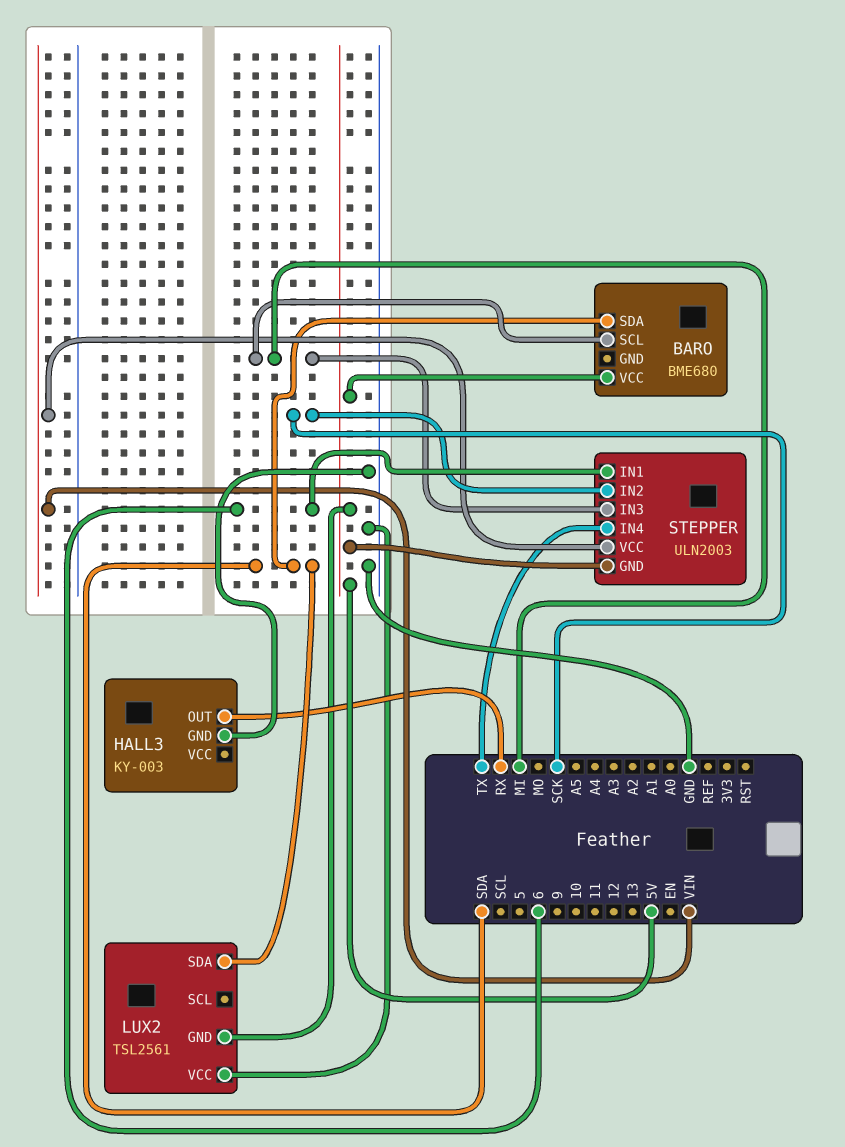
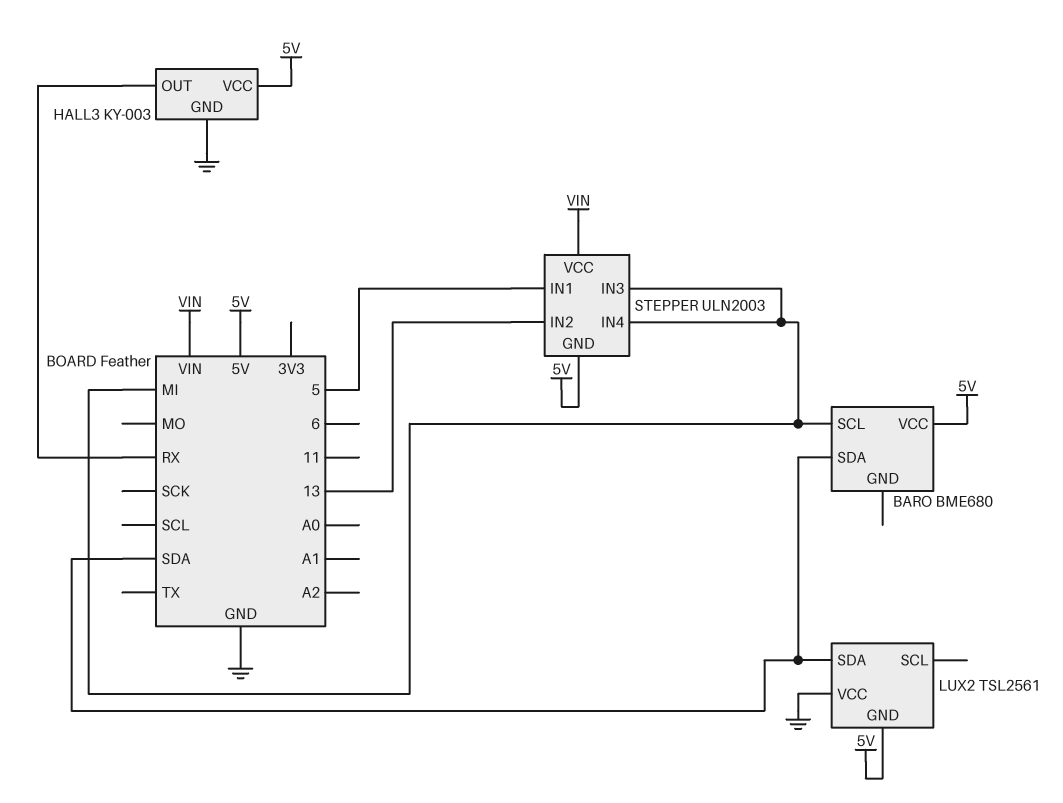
HALL3 pin VCC: none -> 5V
STEPPER pin IN1: 6 -> 5
STEPPER pin IN2: SCK -> 13
STEPPER pin IN4: TX -> MI

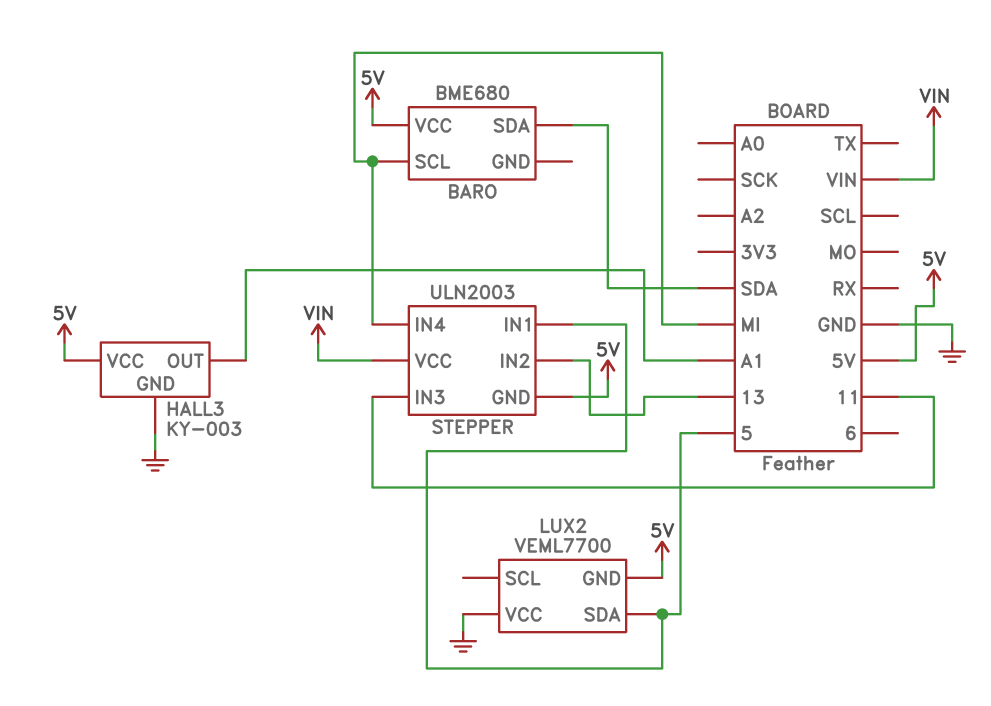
HALL3 pin OUT: RX -> A1
LUX2: TSL2561 -> VEML7700
LUX2 pin SDA: SDA -> 5
STEPPER pin IN3: MI -> 11

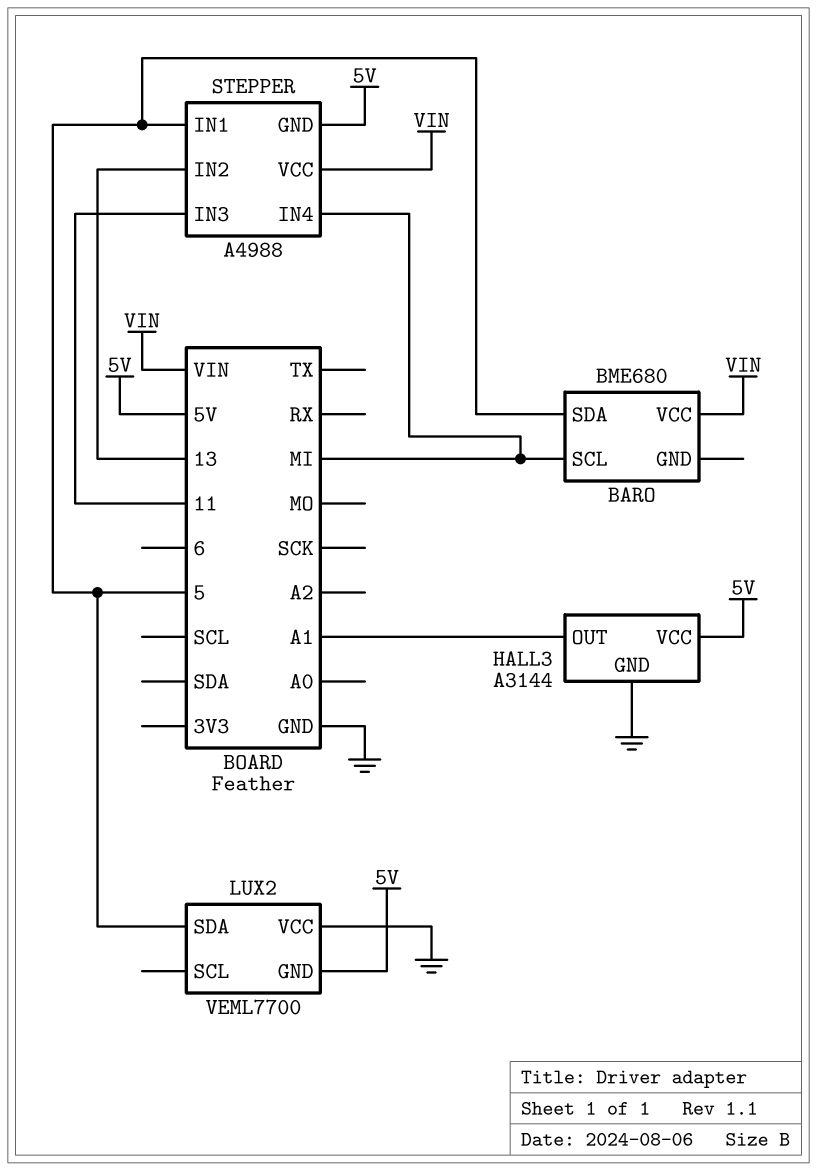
BARO pin SDA: SDA -> 5
BARO pin VCC: 5V -> VIN
HALL3: KY-003 -> A3144
STEPPER: ULN2003 -> A4988

